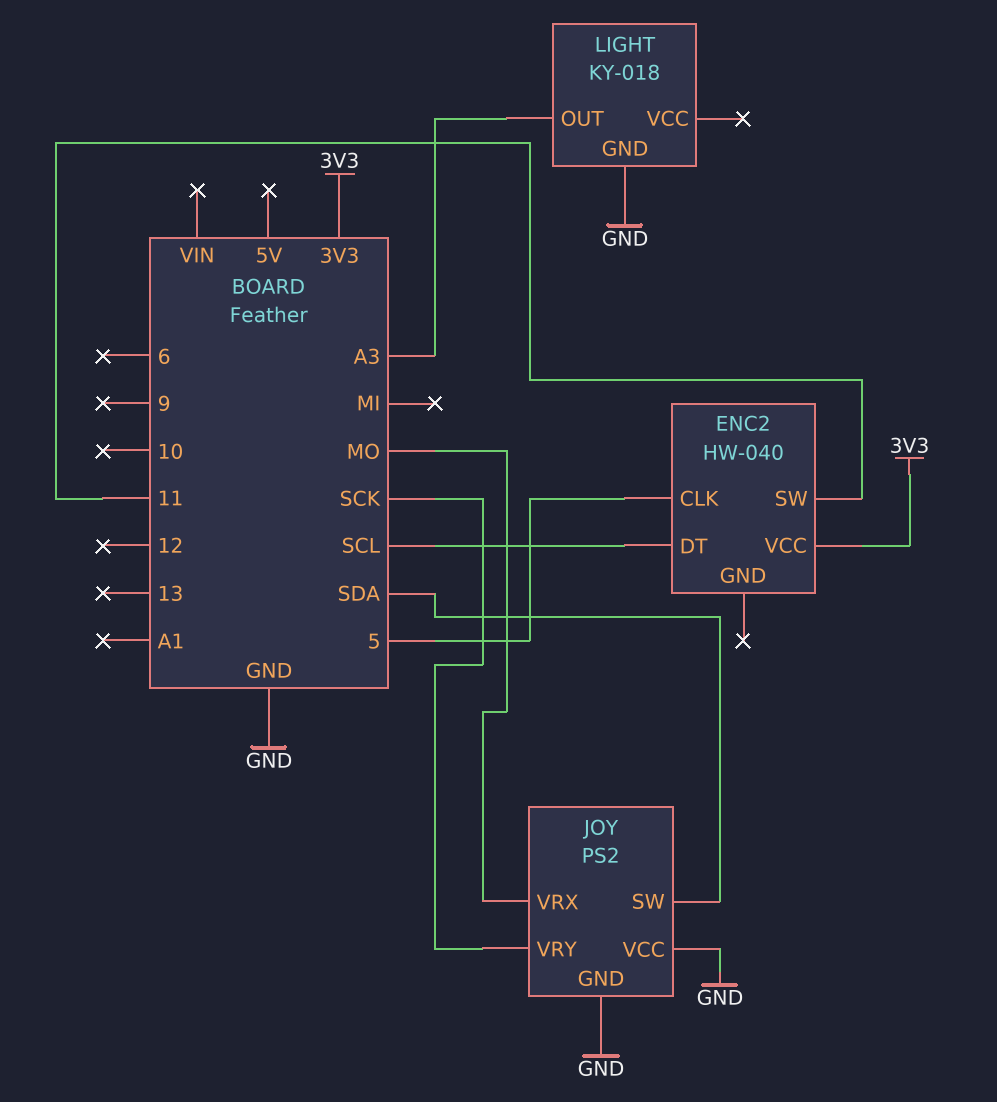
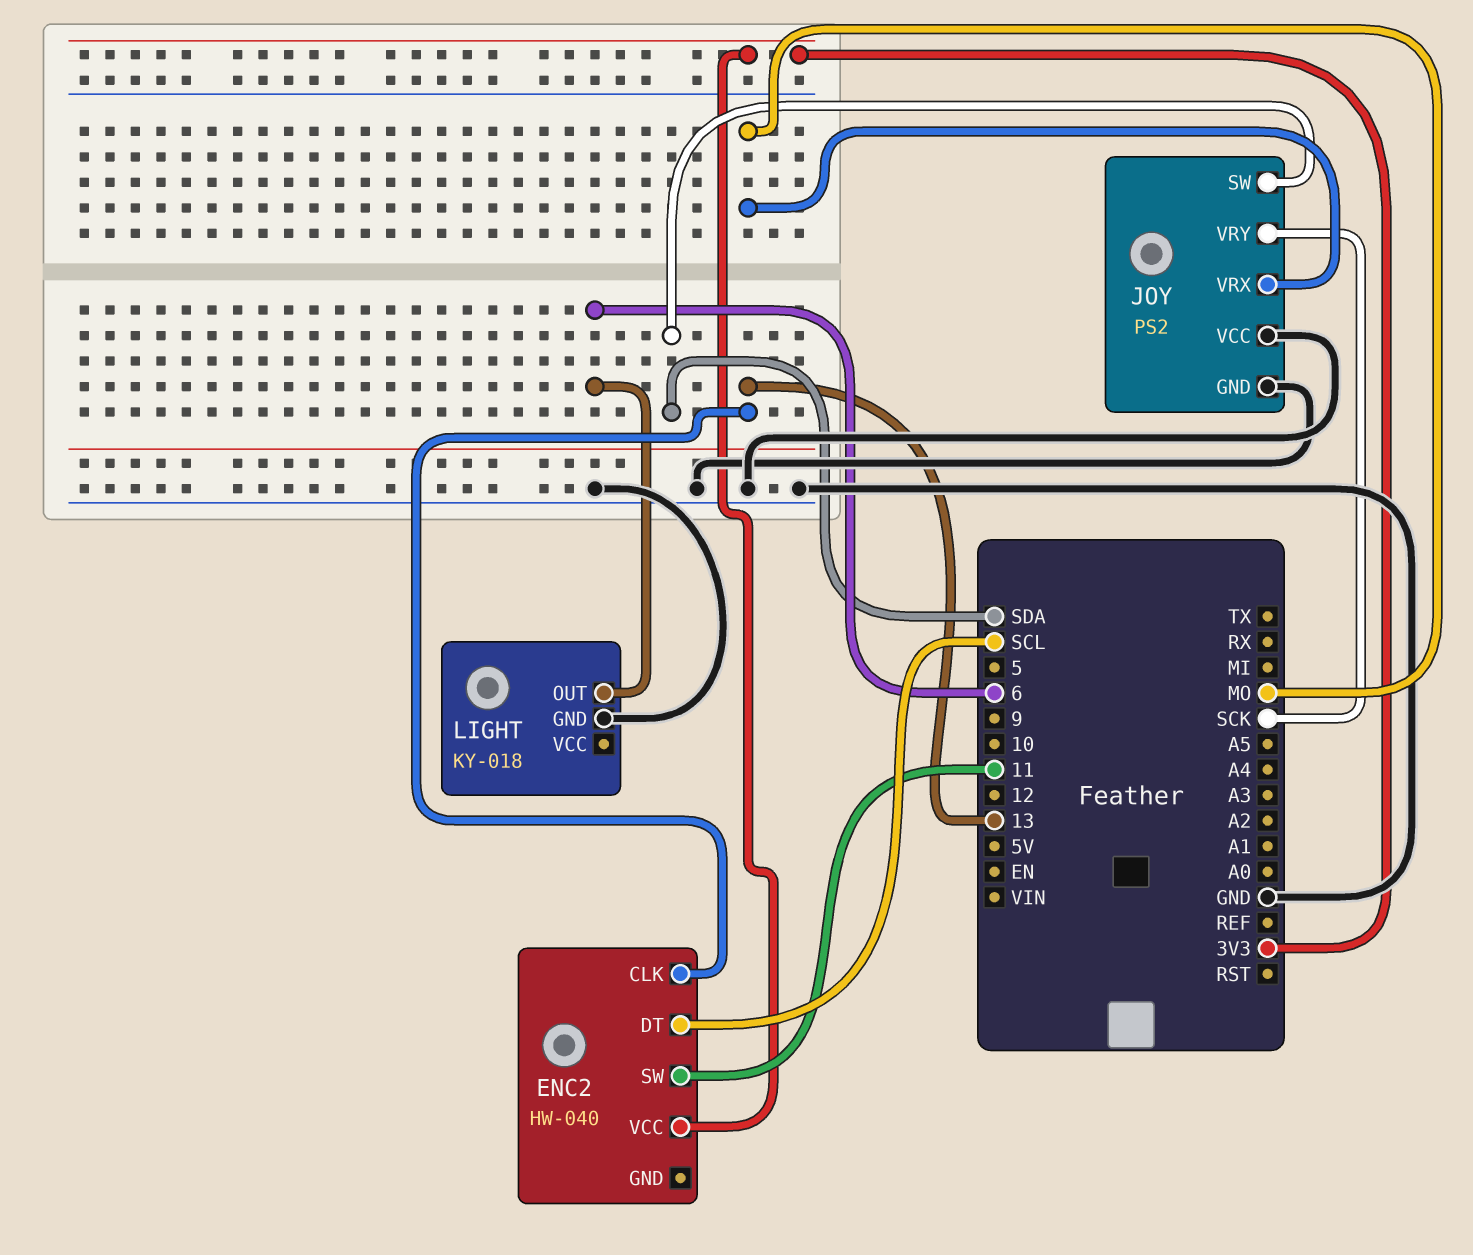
ENC2 pin CLK: 5 -> 13
LIGHT pin OUT: A3 -> 6

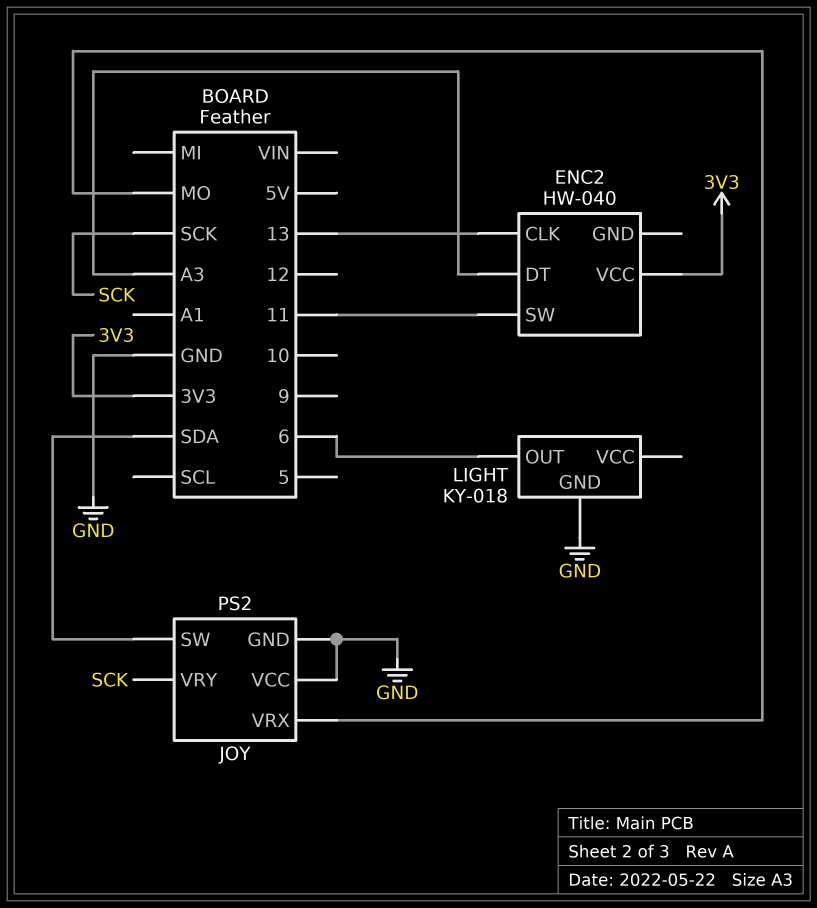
ENC2 pin DT: SCL -> A3

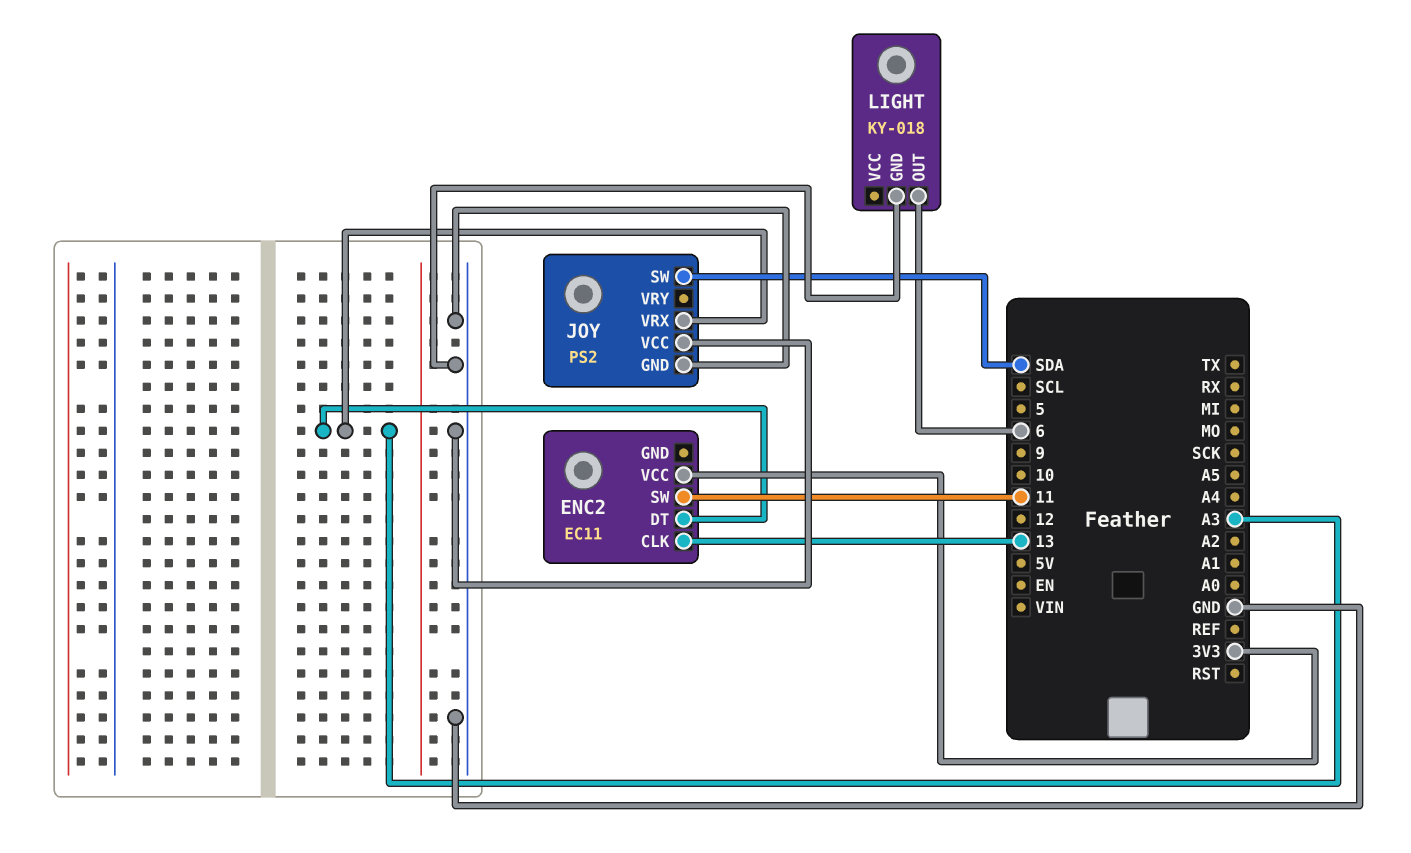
ENC2: HW-040 -> EC11
JOY pin VRX: MO -> A3
JOY pin VRY: SCK -> none

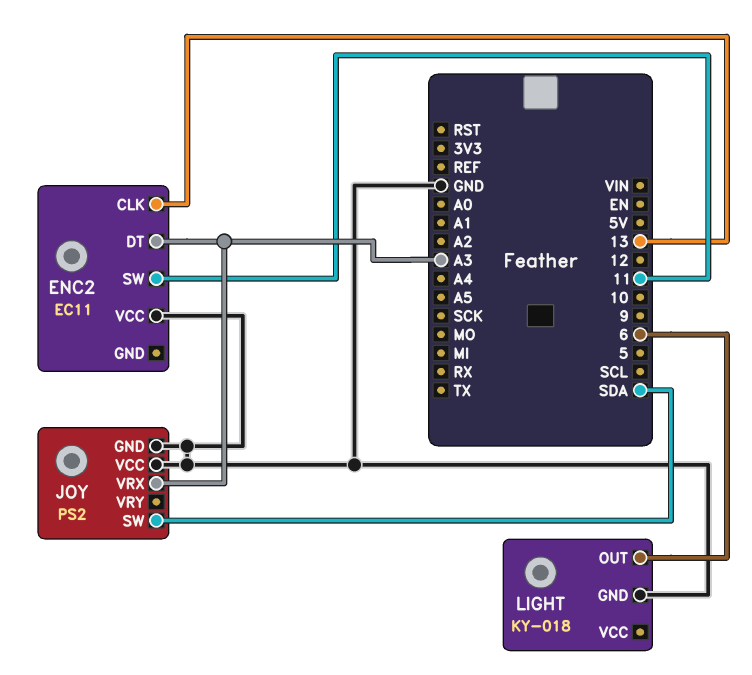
ENC2 pin VCC: 3V3 -> GND

